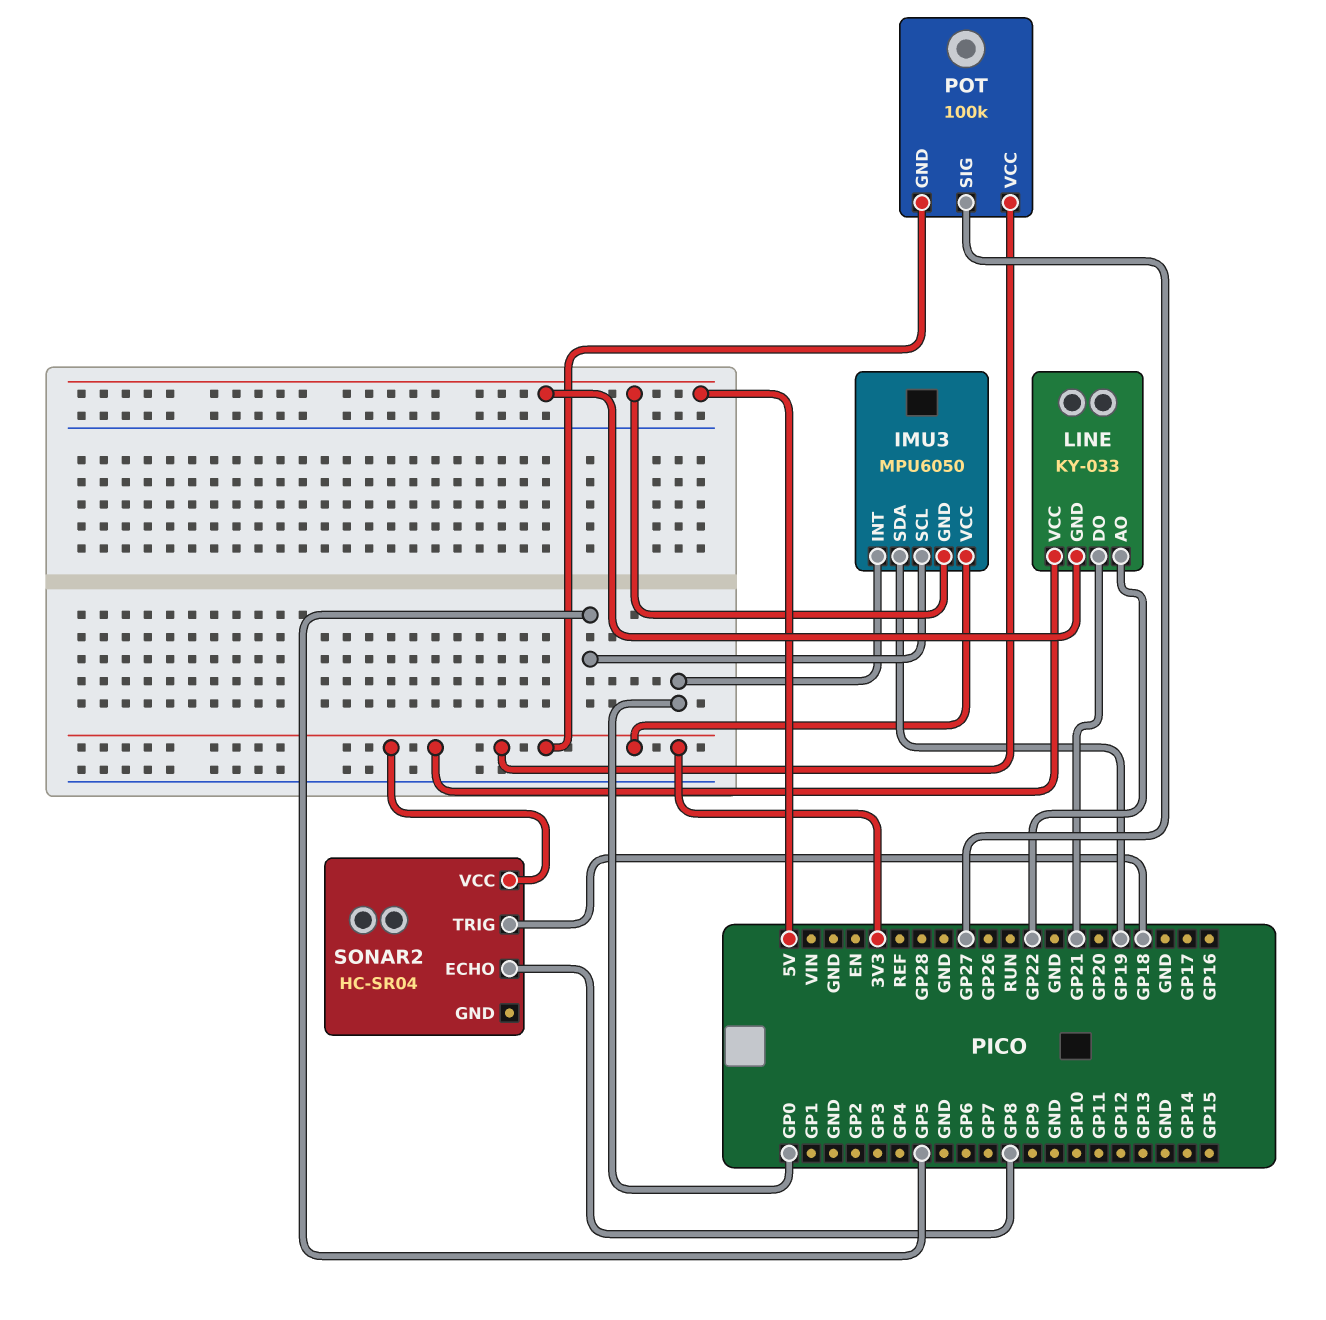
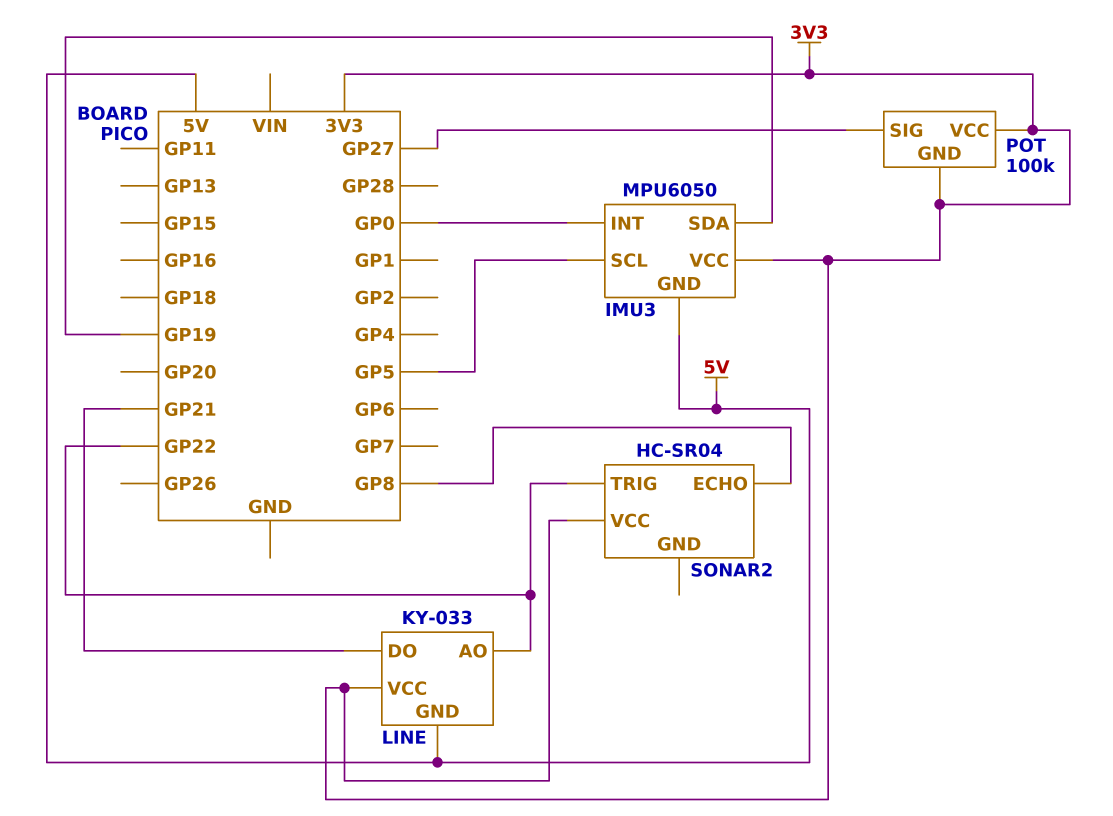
SONAR2 pin TRIG: GP18 -> GP22

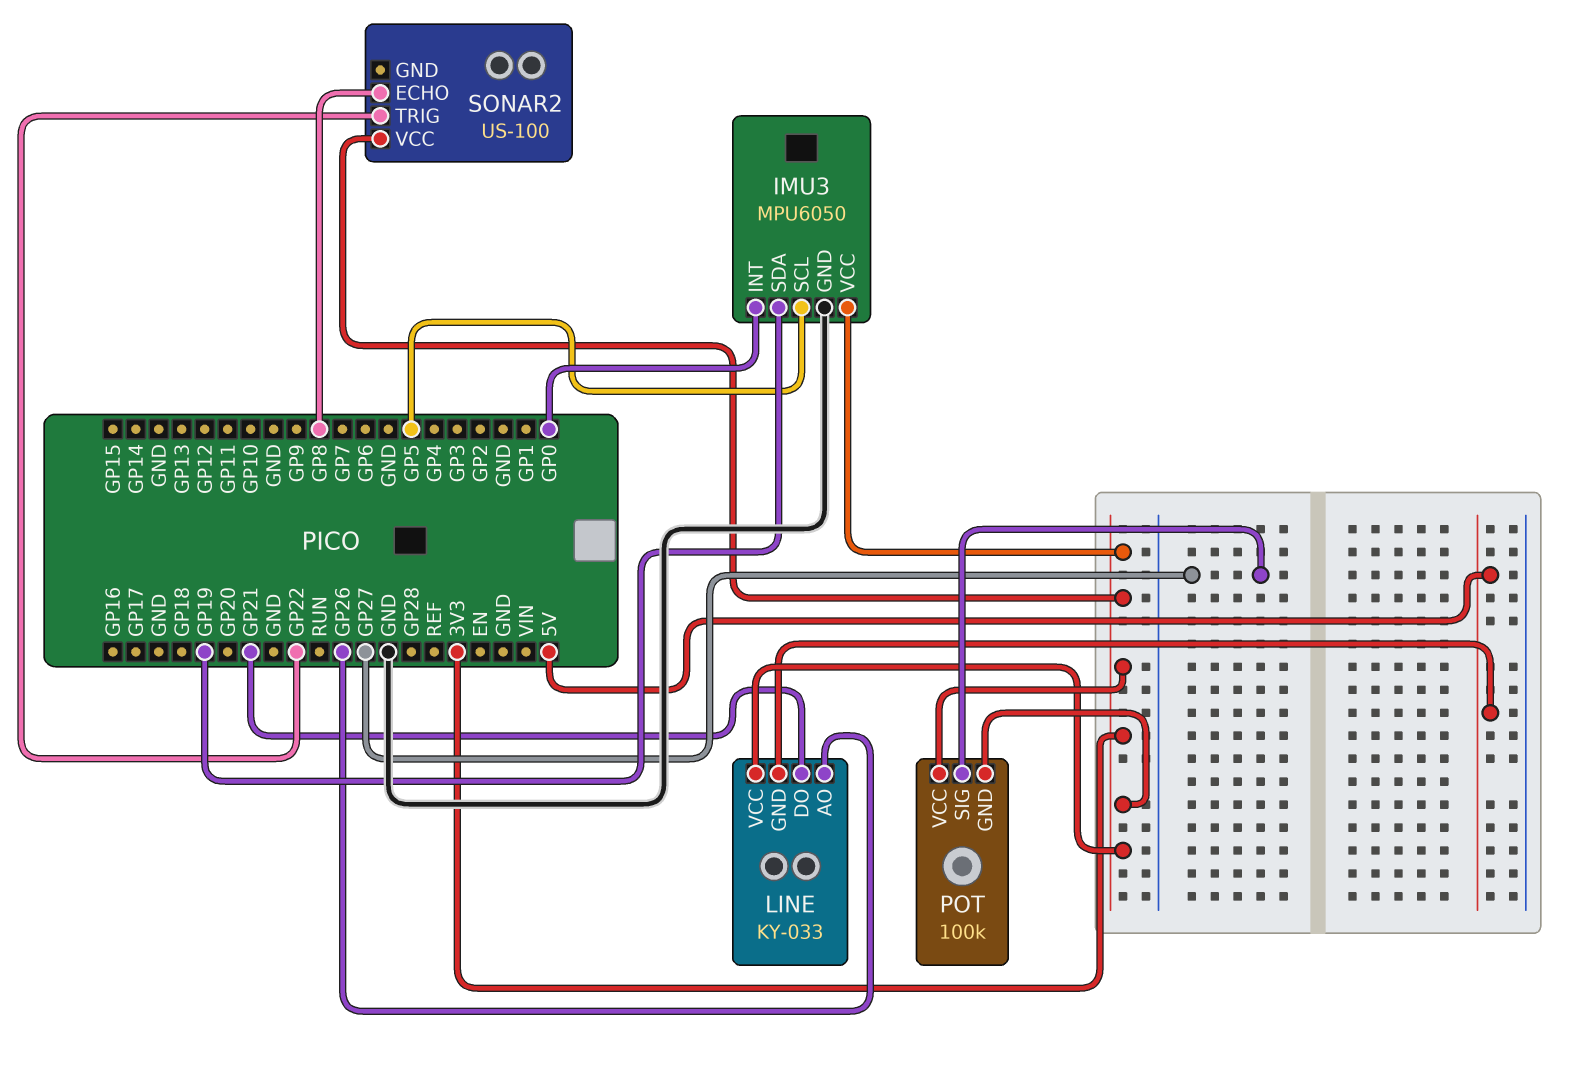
IMU3 pin GND: 5V -> GND
LINE pin AO: GP22 -> GP26
SONAR2: HC-SR04 -> US-100

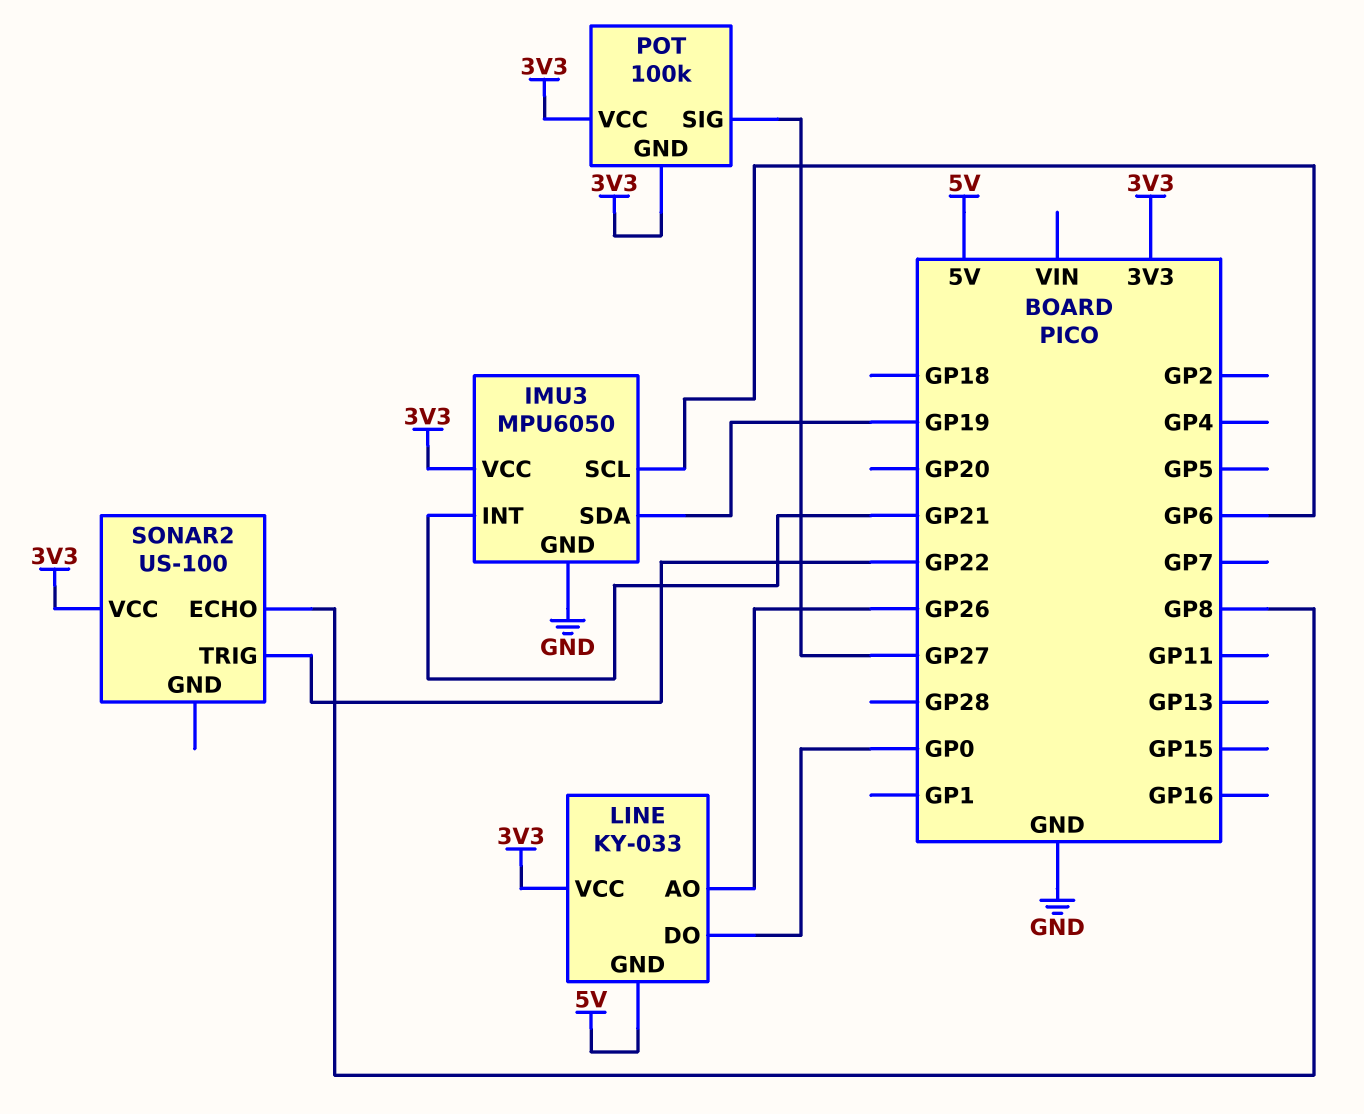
IMU3 pin INT: GP0 -> GP21
IMU3 pin SCL: GP5 -> GP6
LINE pin DO: GP21 -> GP0

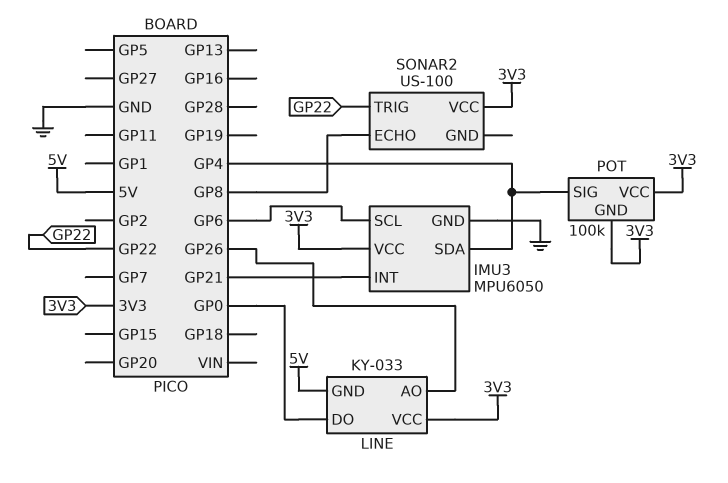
IMU3 pin SDA: GP19 -> GP4
POT pin SIG: GP27 -> GP4

